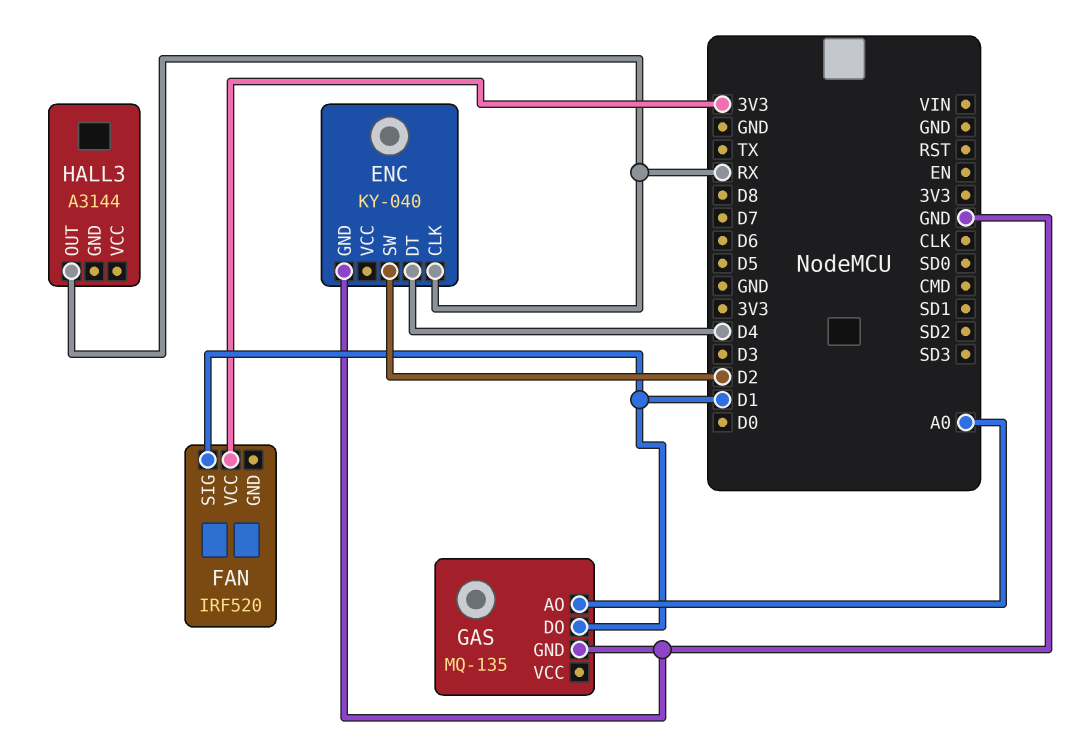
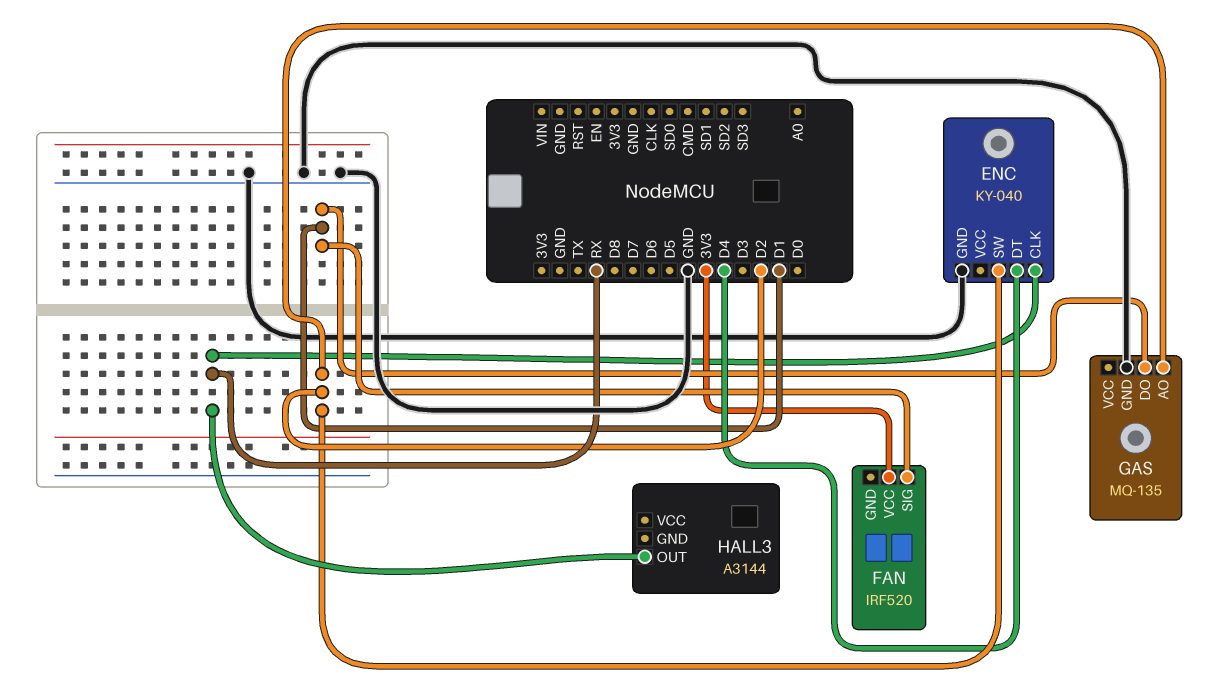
GAS pin AO: A0 -> D2

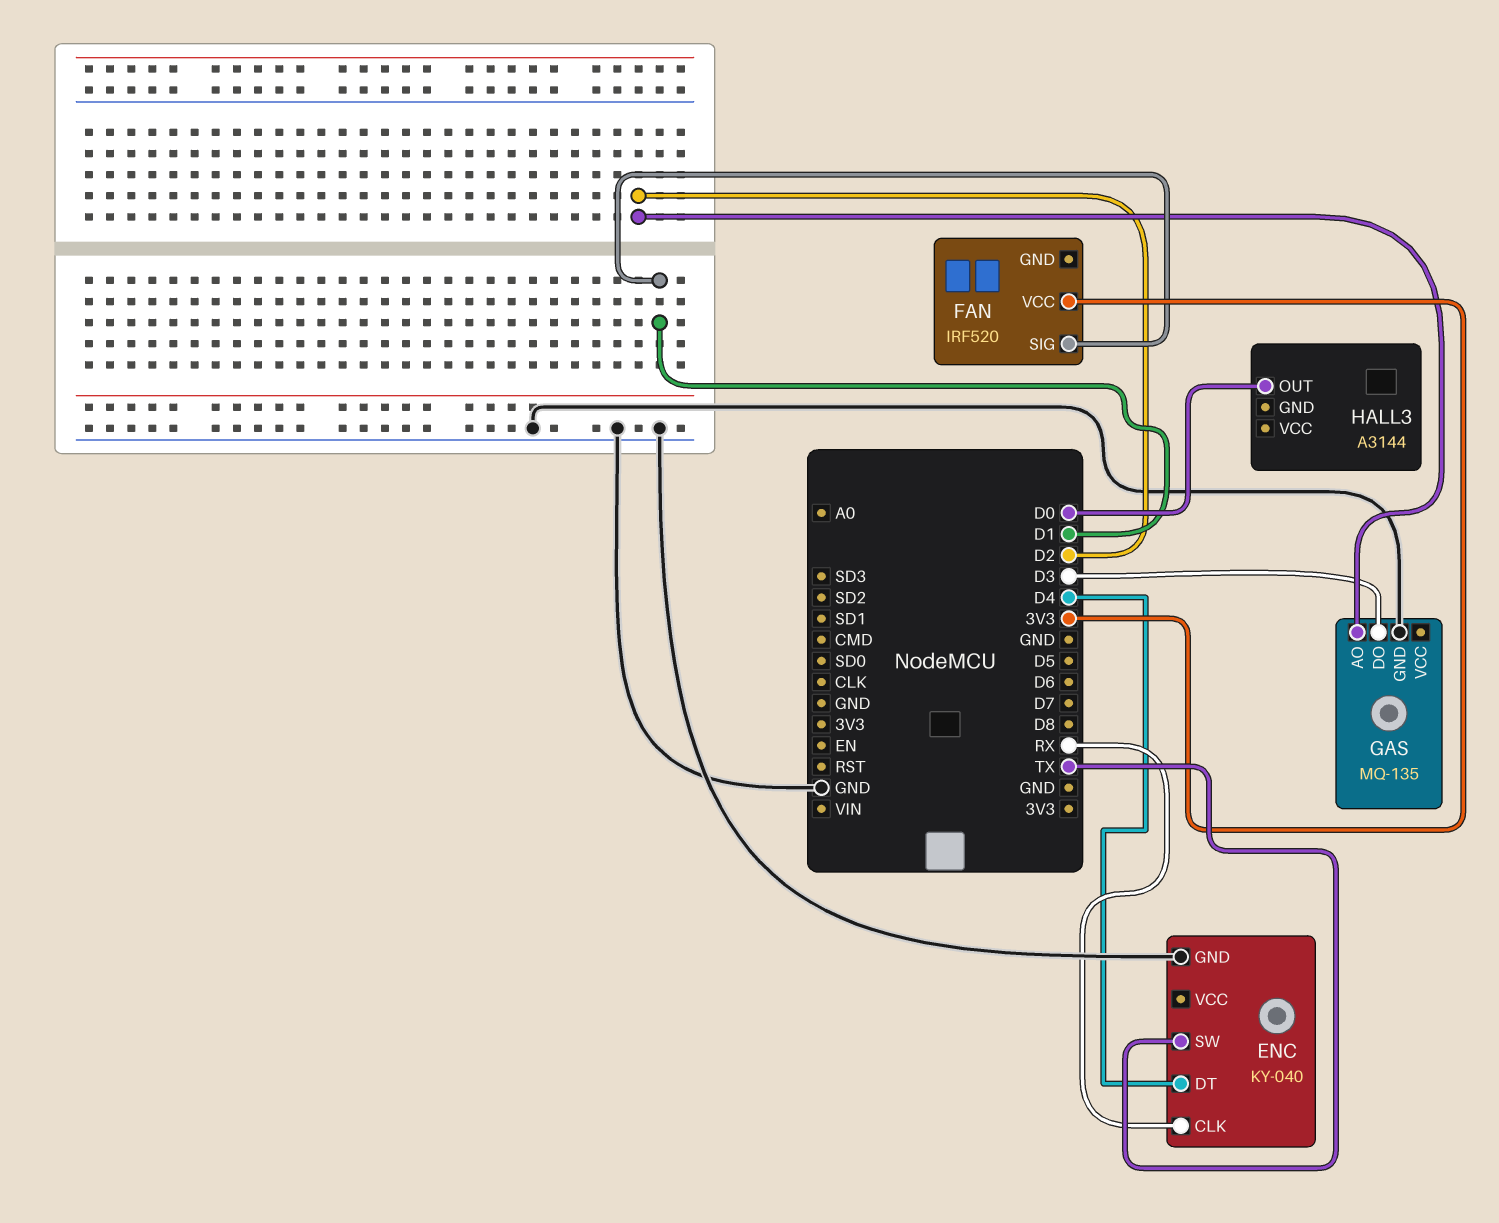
ENC pin SW: D2 -> TX
GAS pin DO: D1 -> D3
HALL3 pin OUT: RX -> D0

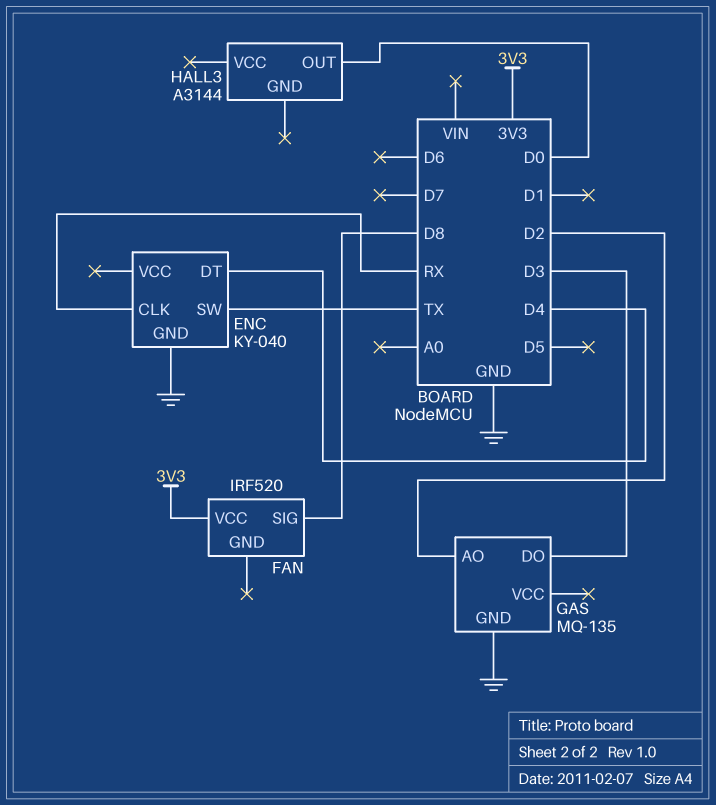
FAN pin SIG: D1 -> D8

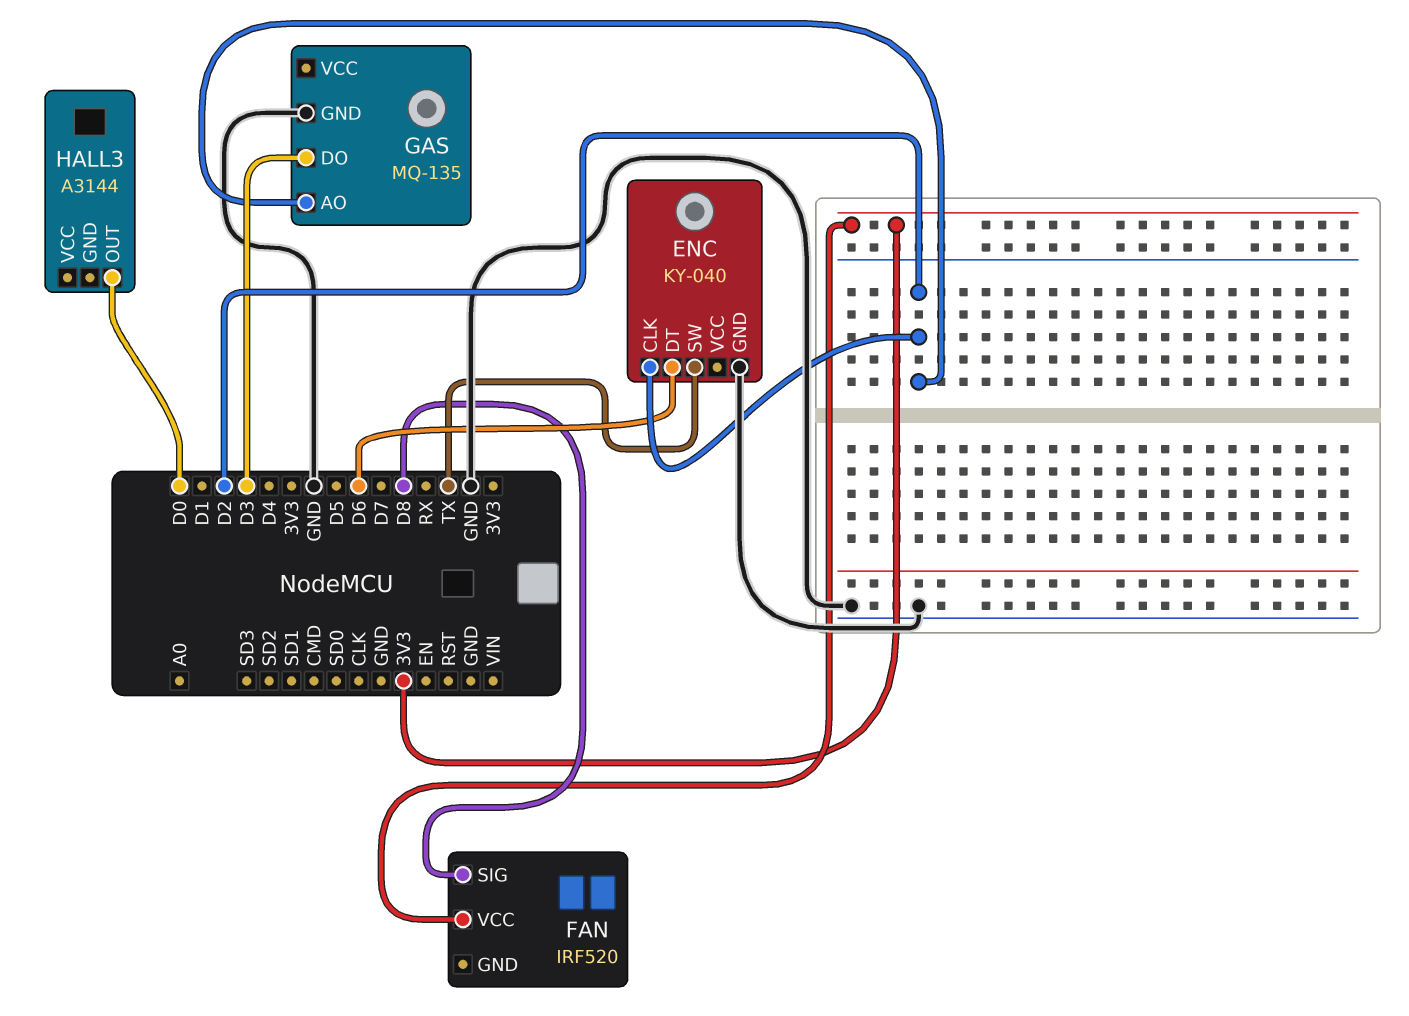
ENC pin CLK: RX -> D2
ENC pin DT: D4 -> D6

